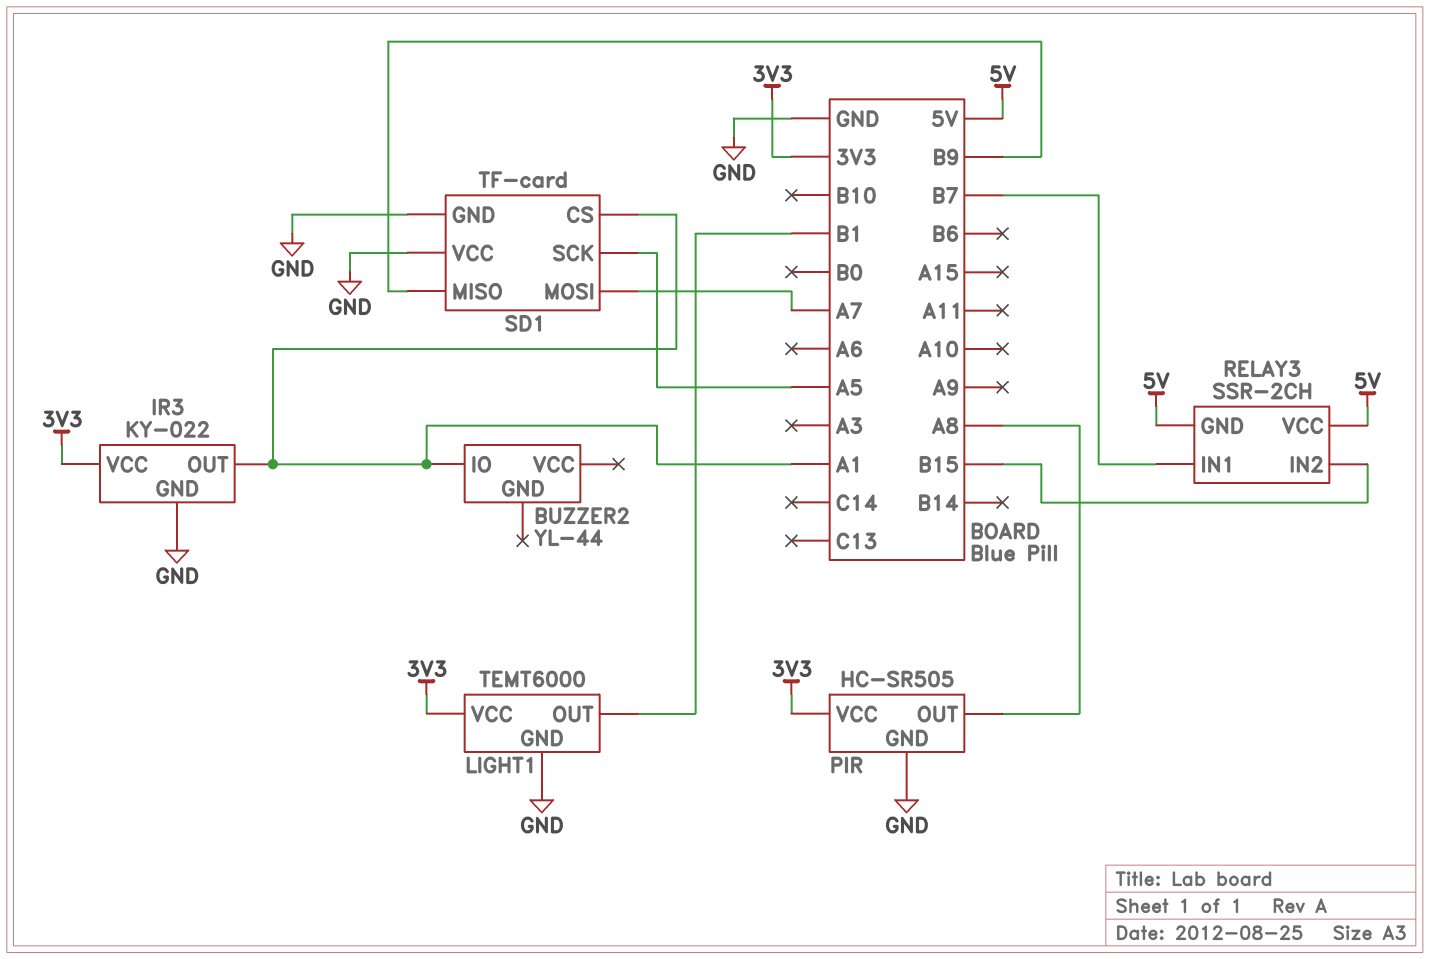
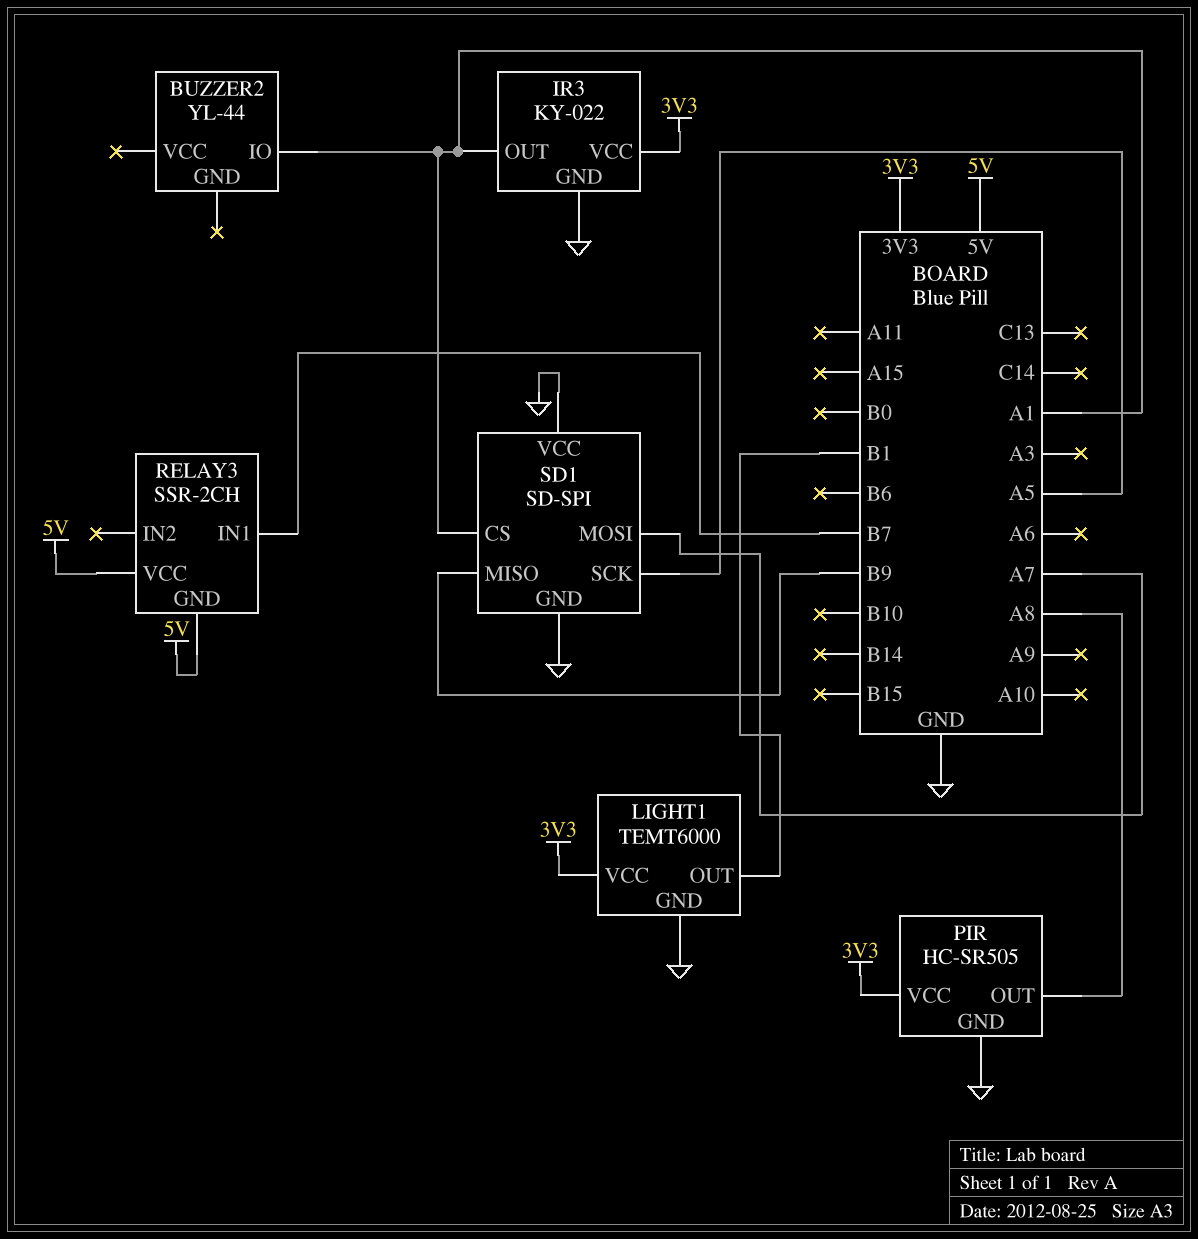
RELAY3 pin IN2: B15 -> none
SD1: TF-card -> SD-SPI

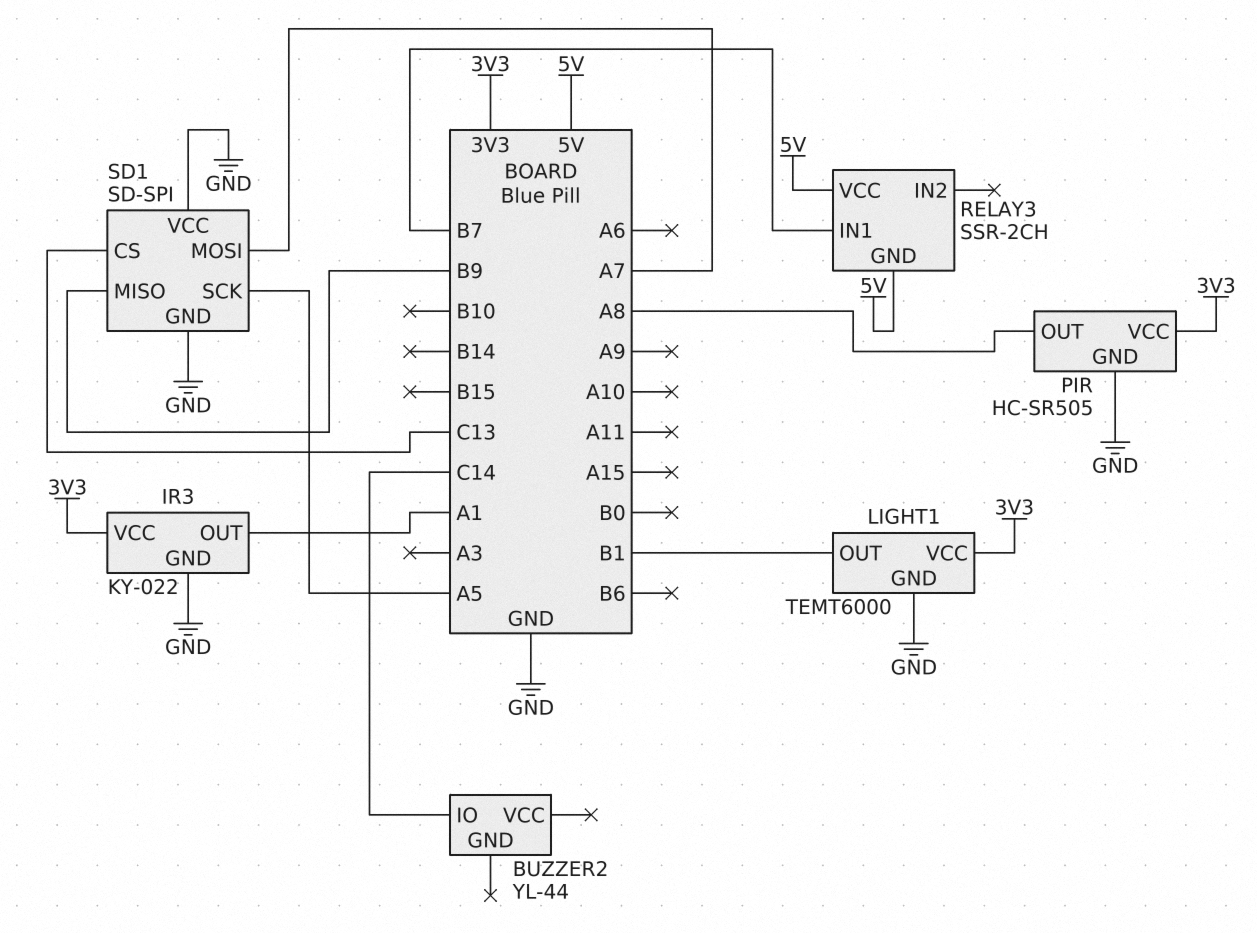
BUZZER2 pin IO: A1 -> C14
SD1 pin CS: A1 -> C13

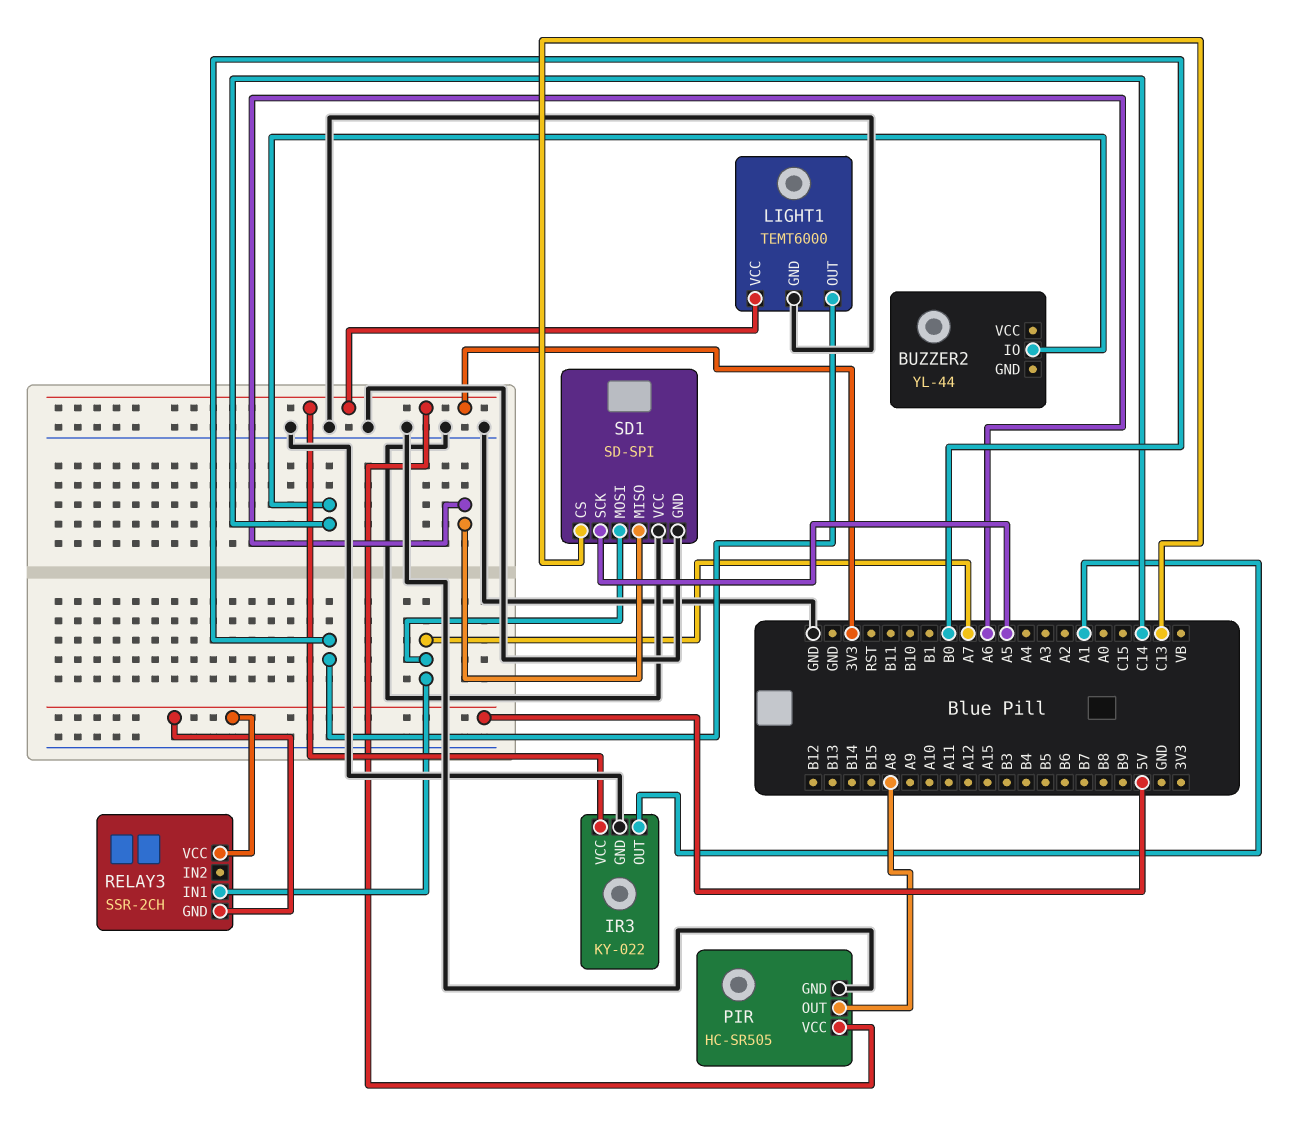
LIGHT1 pin OUT: B1 -> B0
RELAY3 pin IN1: B7 -> A7
SD1 pin MISO: B9 -> A6

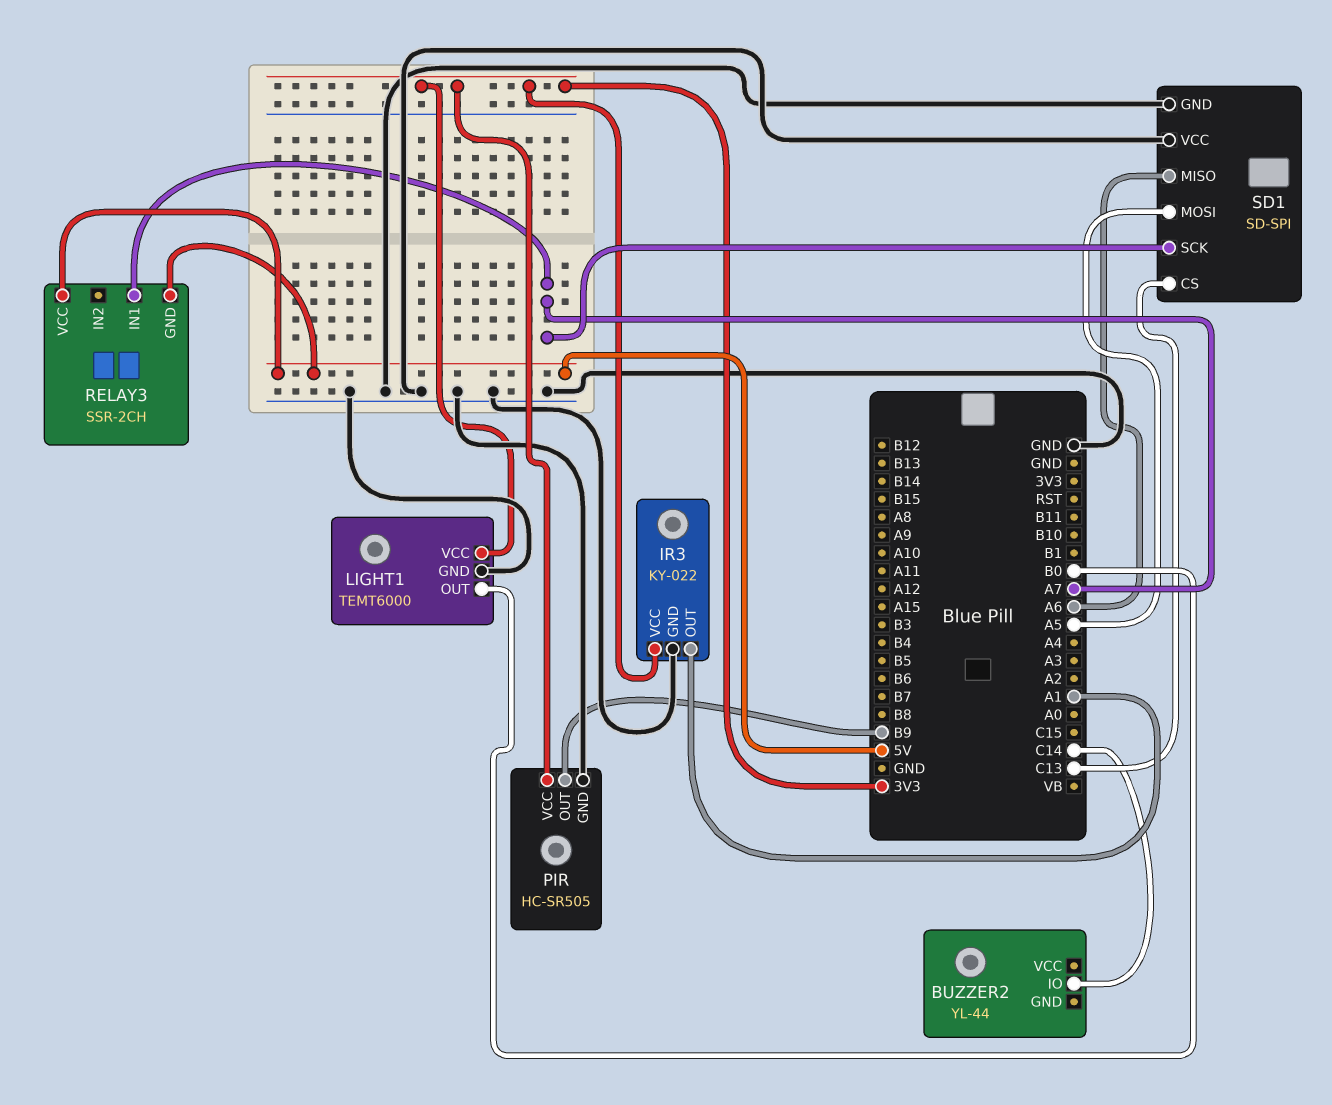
PIR pin OUT: A8 -> B9
SD1 pin MOSI: A7 -> A5
SD1 pin SCK: A5 -> A7

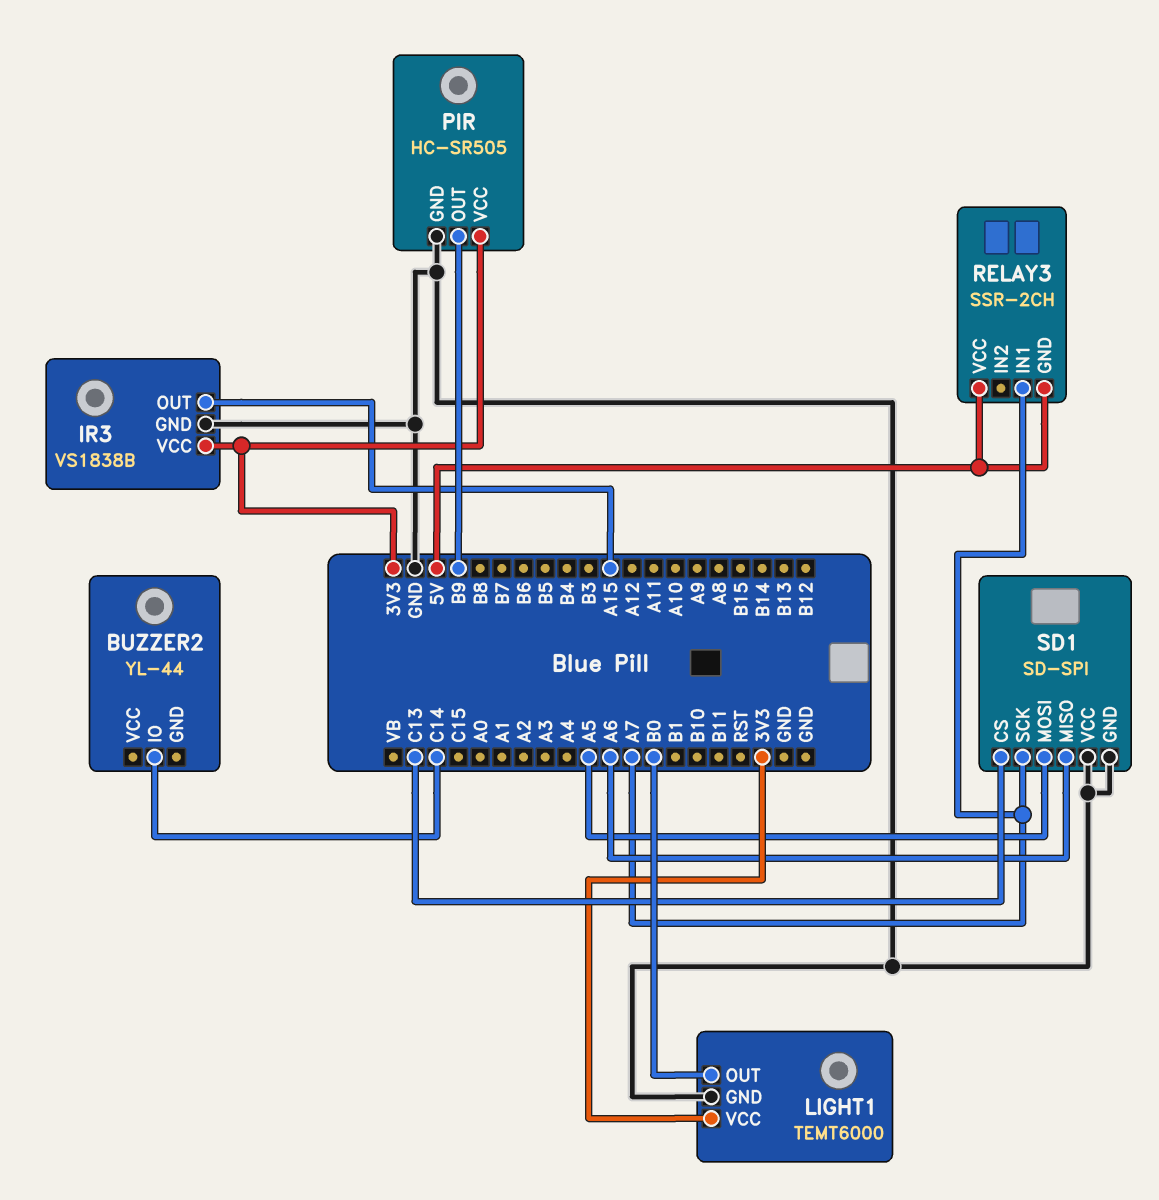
IR3: KY-022 -> VS1838B
IR3 pin OUT: A1 -> A15

